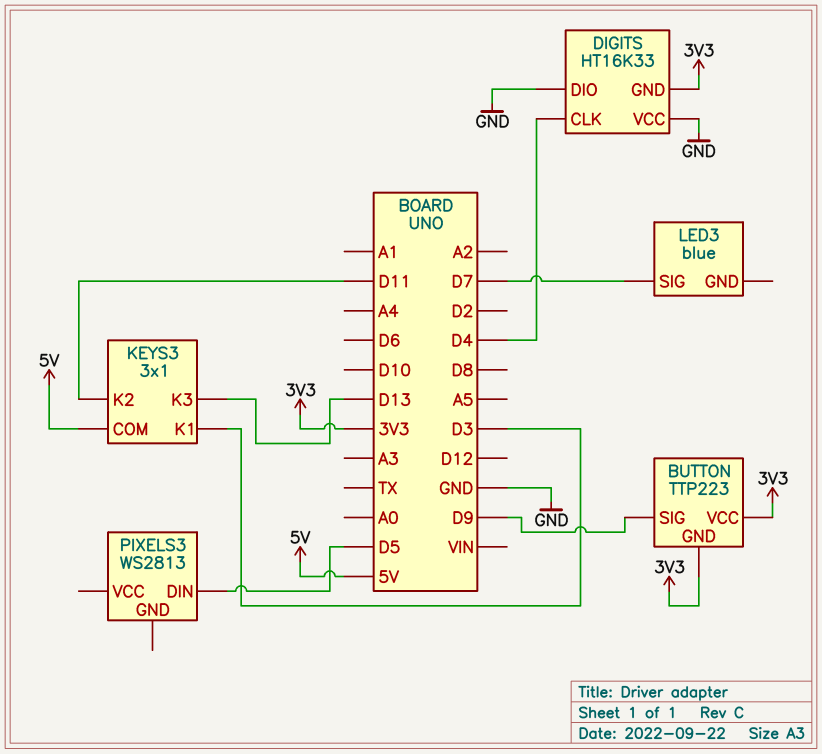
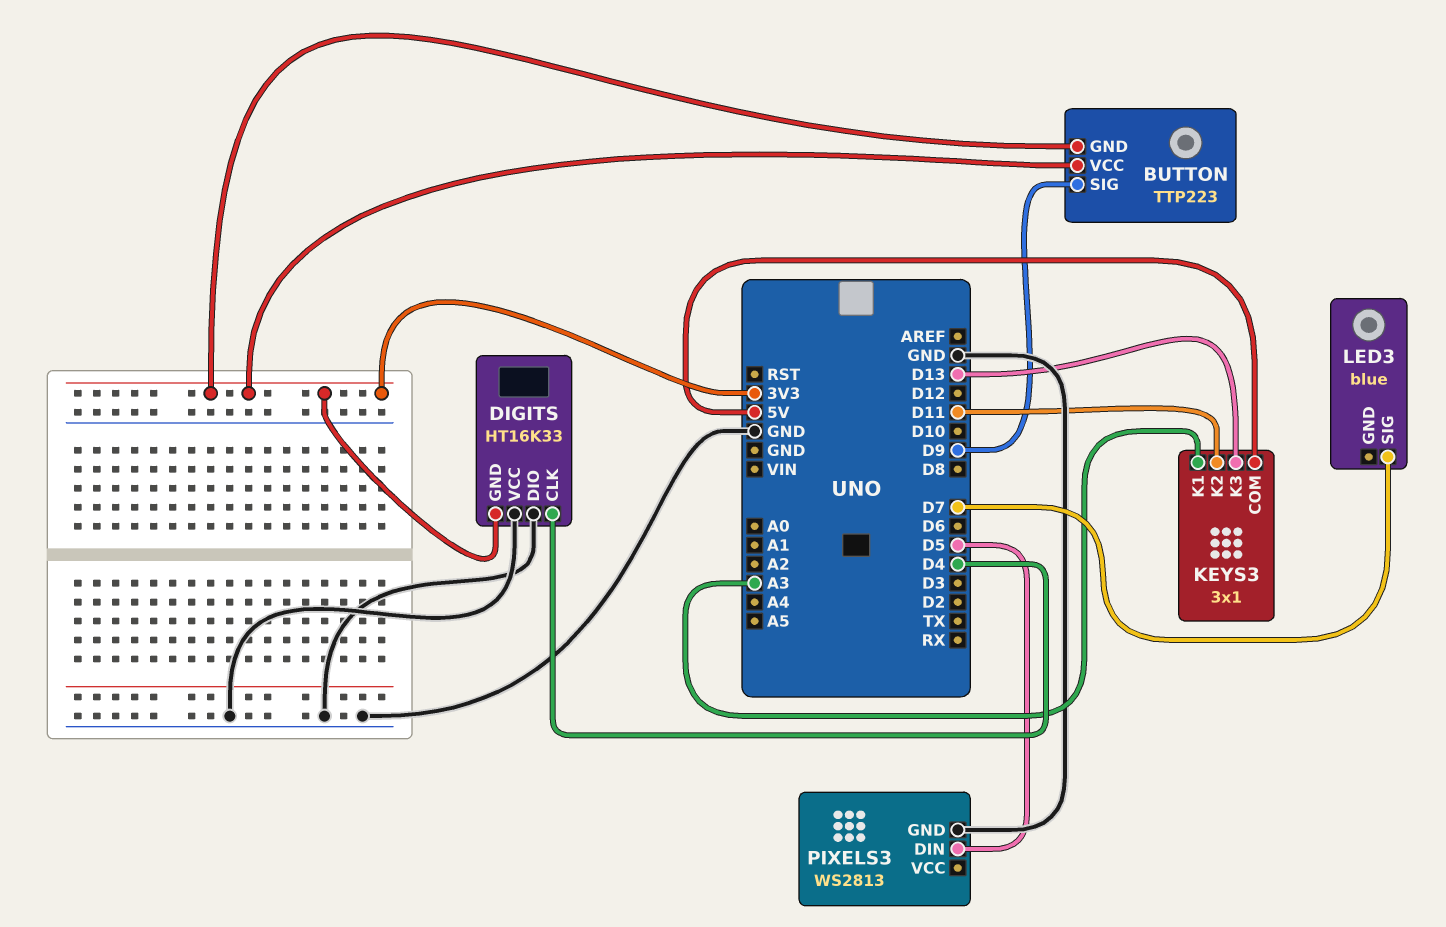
KEYS3 pin K1: D3 -> A3
PIXELS3 pin GND: none -> GND

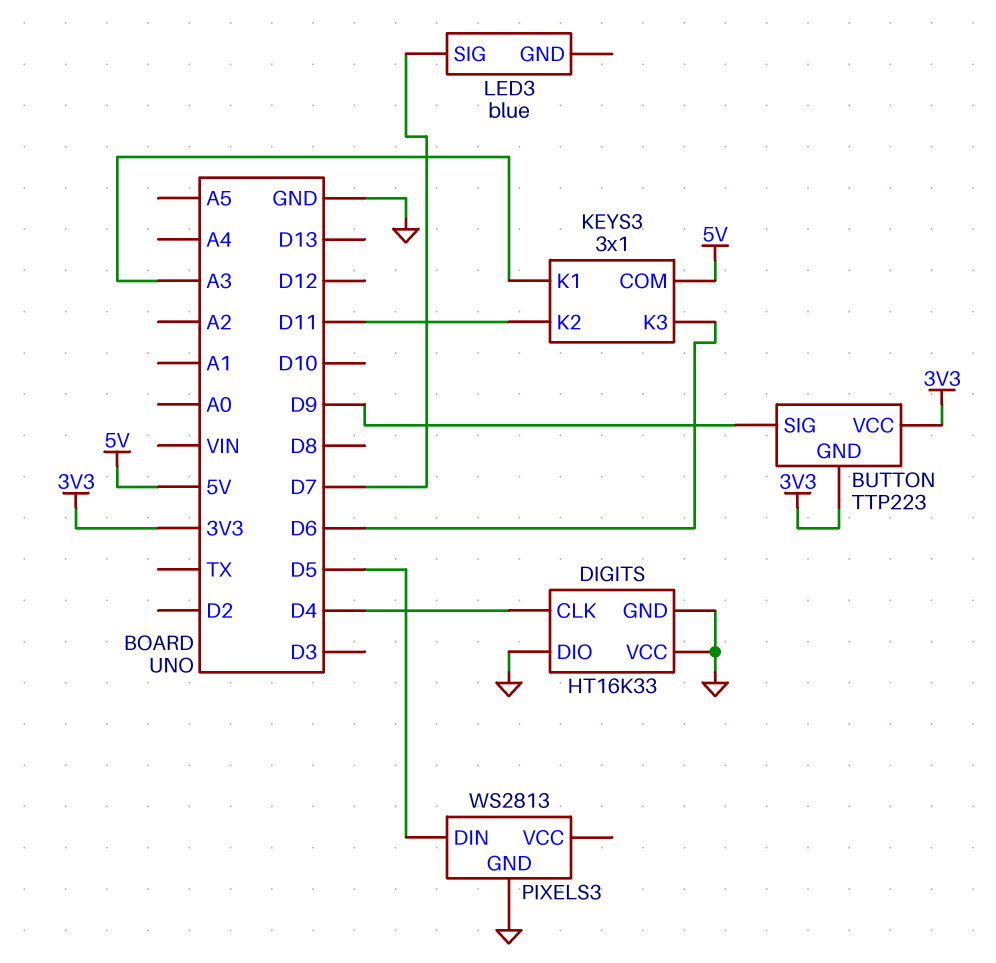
DIGITS pin GND: 3V3 -> GND
KEYS3 pin K3: D13 -> D6

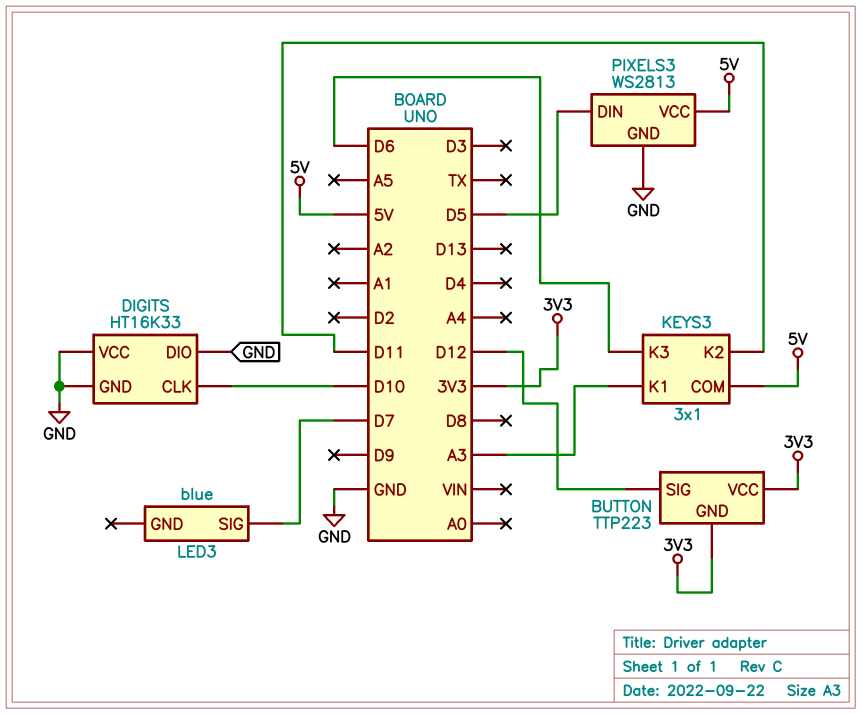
BUTTON pin SIG: D9 -> D12
DIGITS pin CLK: D4 -> D10
PIXELS3 pin VCC: none -> 5V

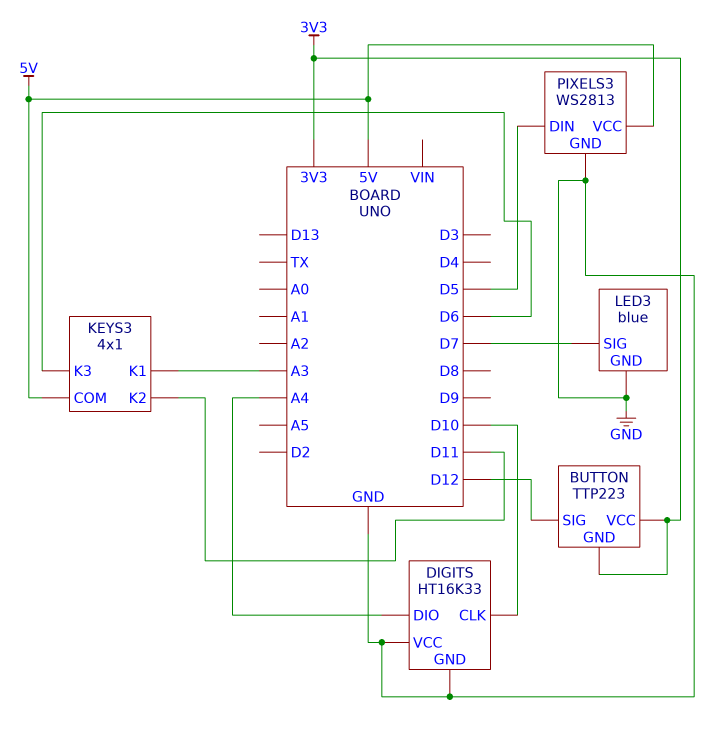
DIGITS pin DIO: GND -> A4
KEYS3: 3x1 -> 4x1
LED3 pin GND: none -> GND

